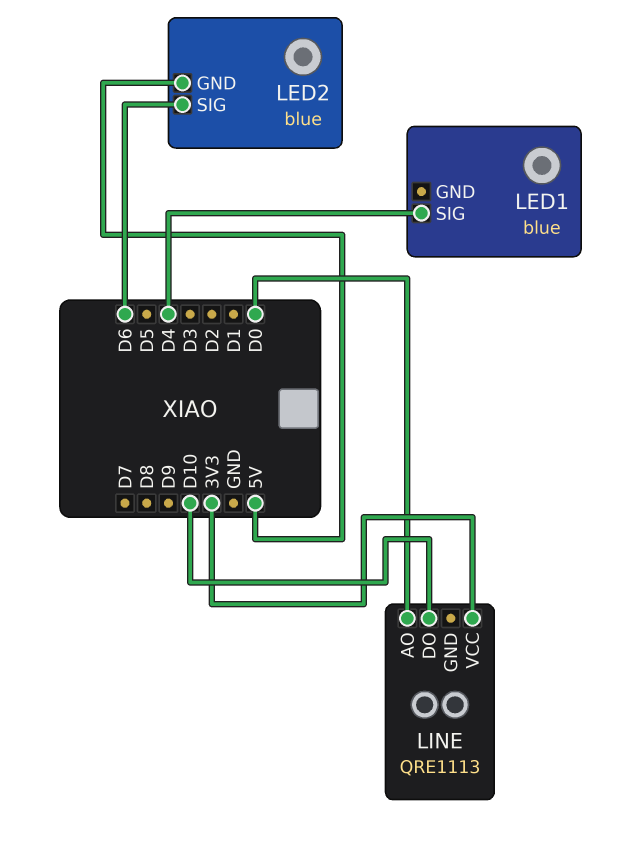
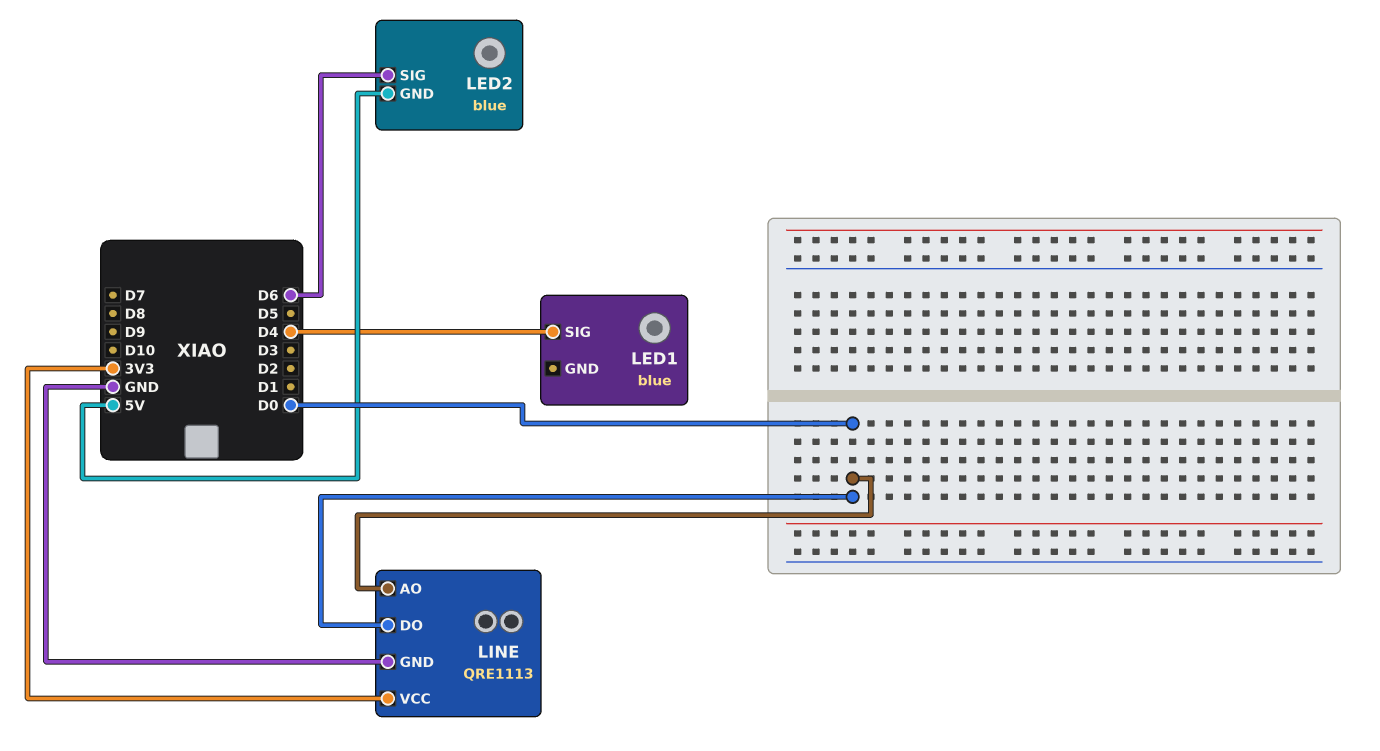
LINE pin DO: D10 -> D0
LINE pin GND: none -> GND

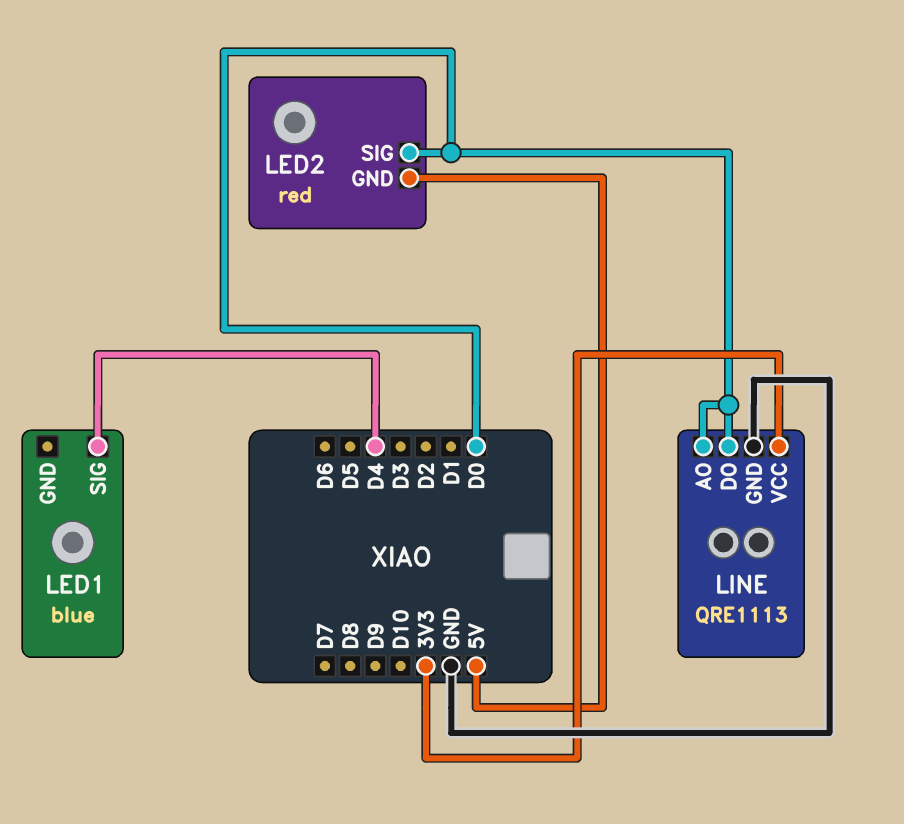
LED2: blue -> red
LED2 pin SIG: D6 -> D0

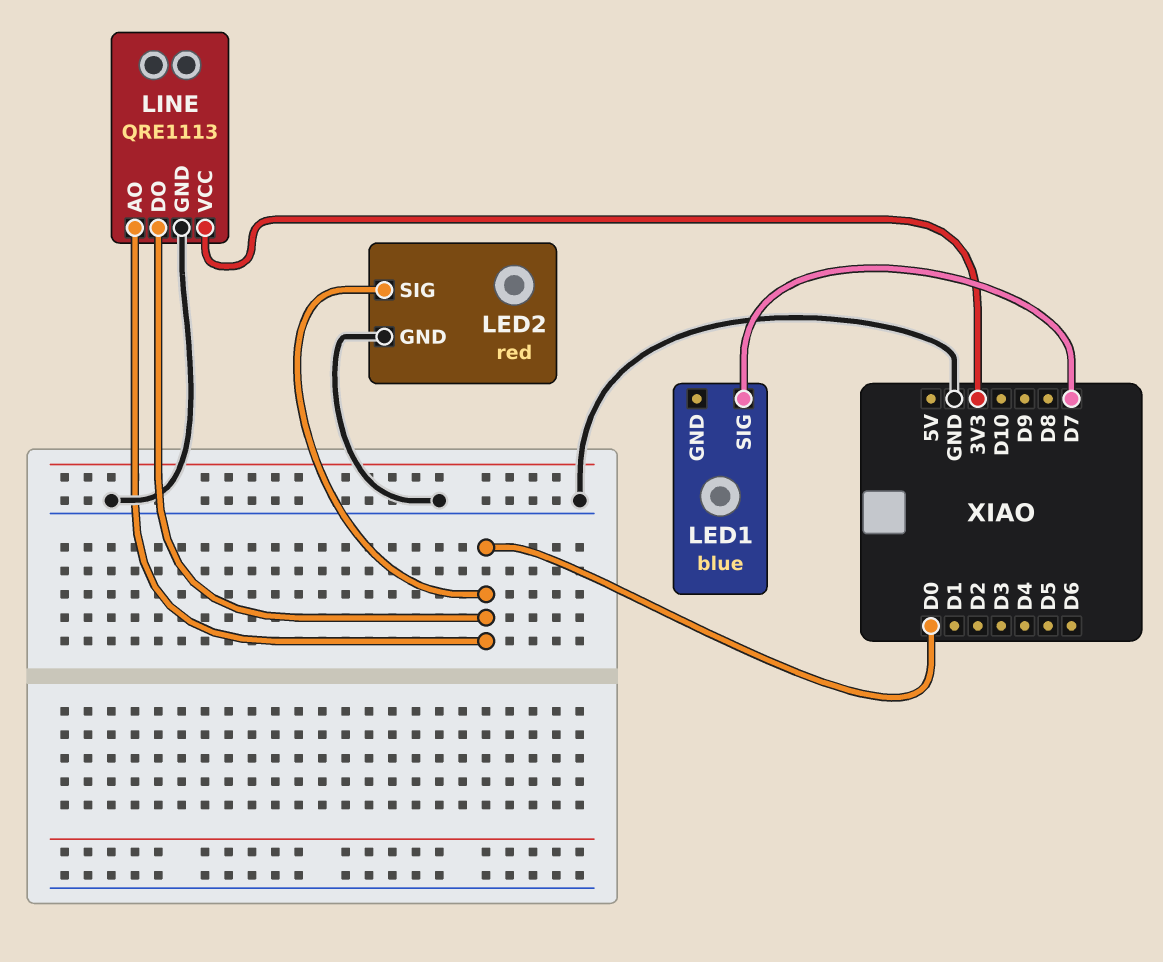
LED1 pin SIG: D4 -> D7
LED2 pin GND: 5V -> GND

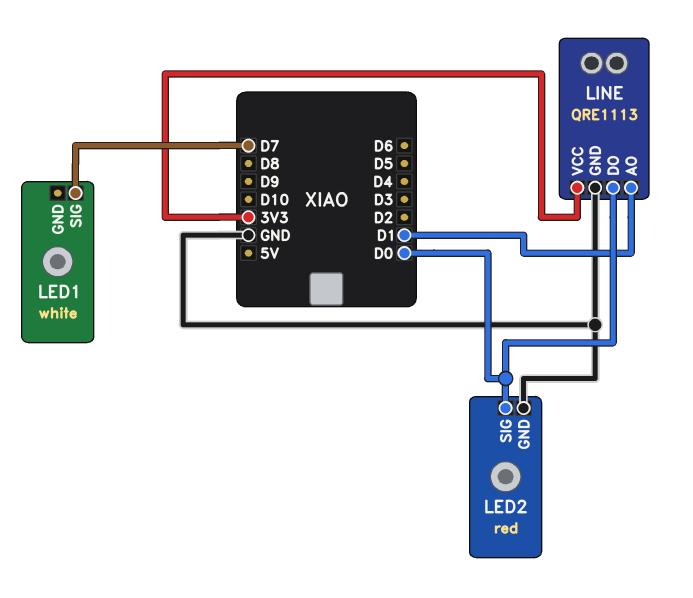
LED1: blue -> white
LINE pin AO: D0 -> D1

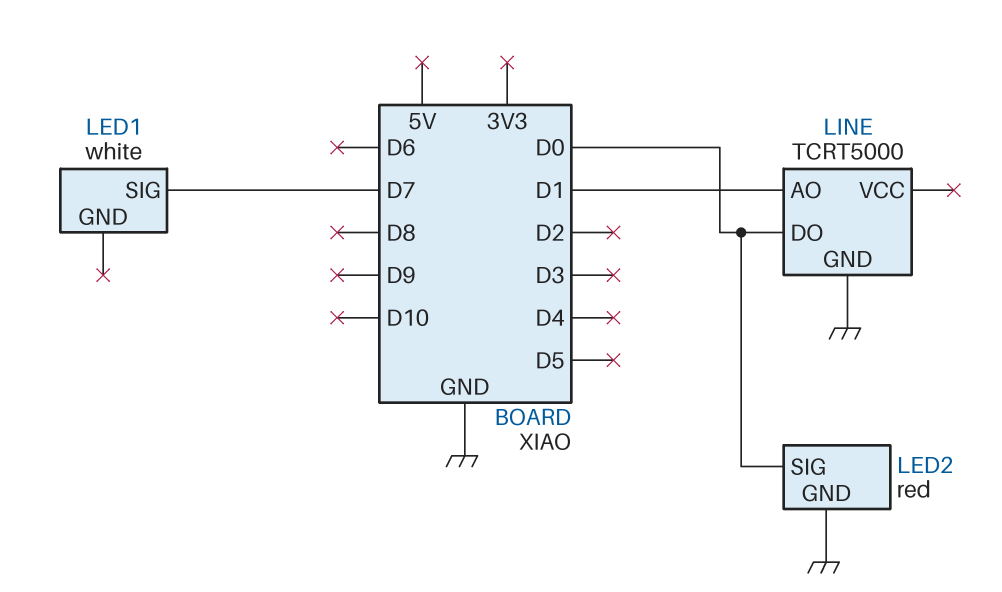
LINE: QRE1113 -> TCRT5000
LINE pin VCC: 3V3 -> none

